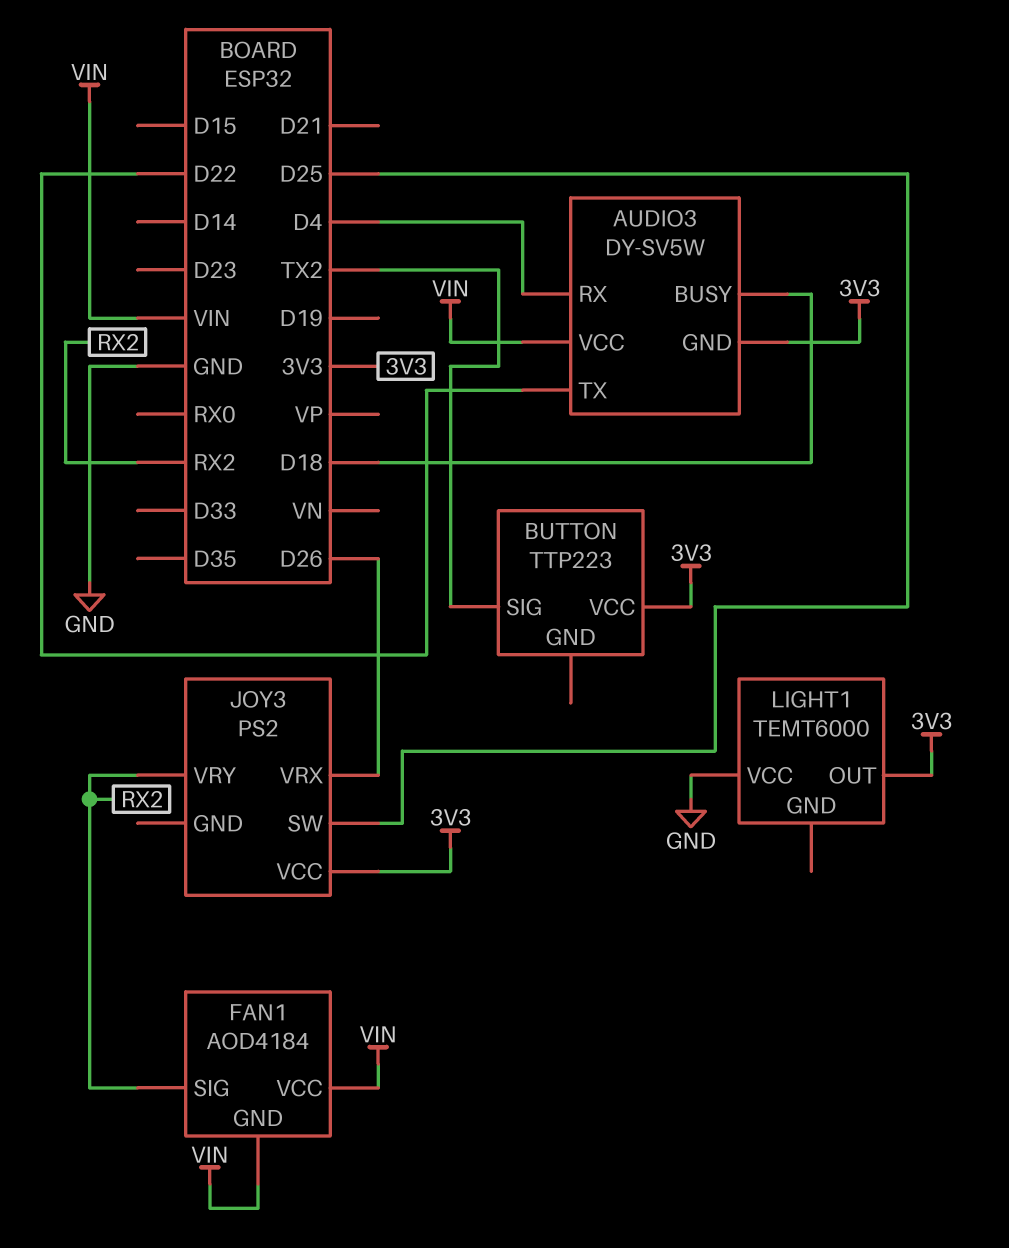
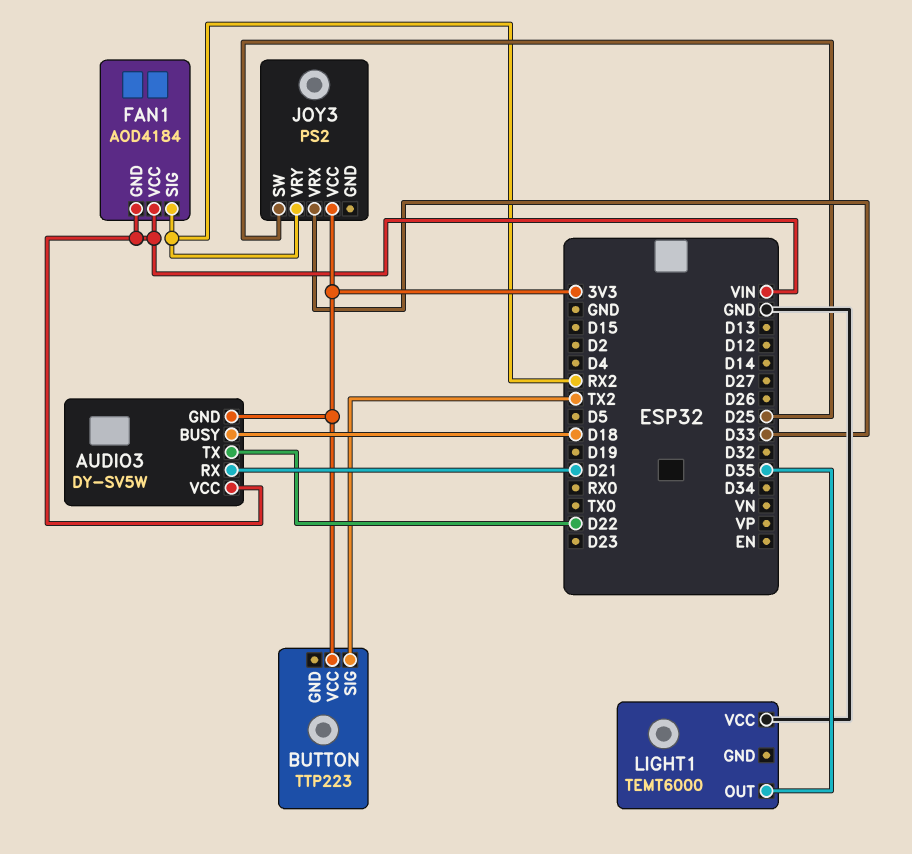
AUDIO3 pin RX: D4 -> D21
JOY3 pin VRX: D26 -> D33
LIGHT1 pin OUT: 3V3 -> D35

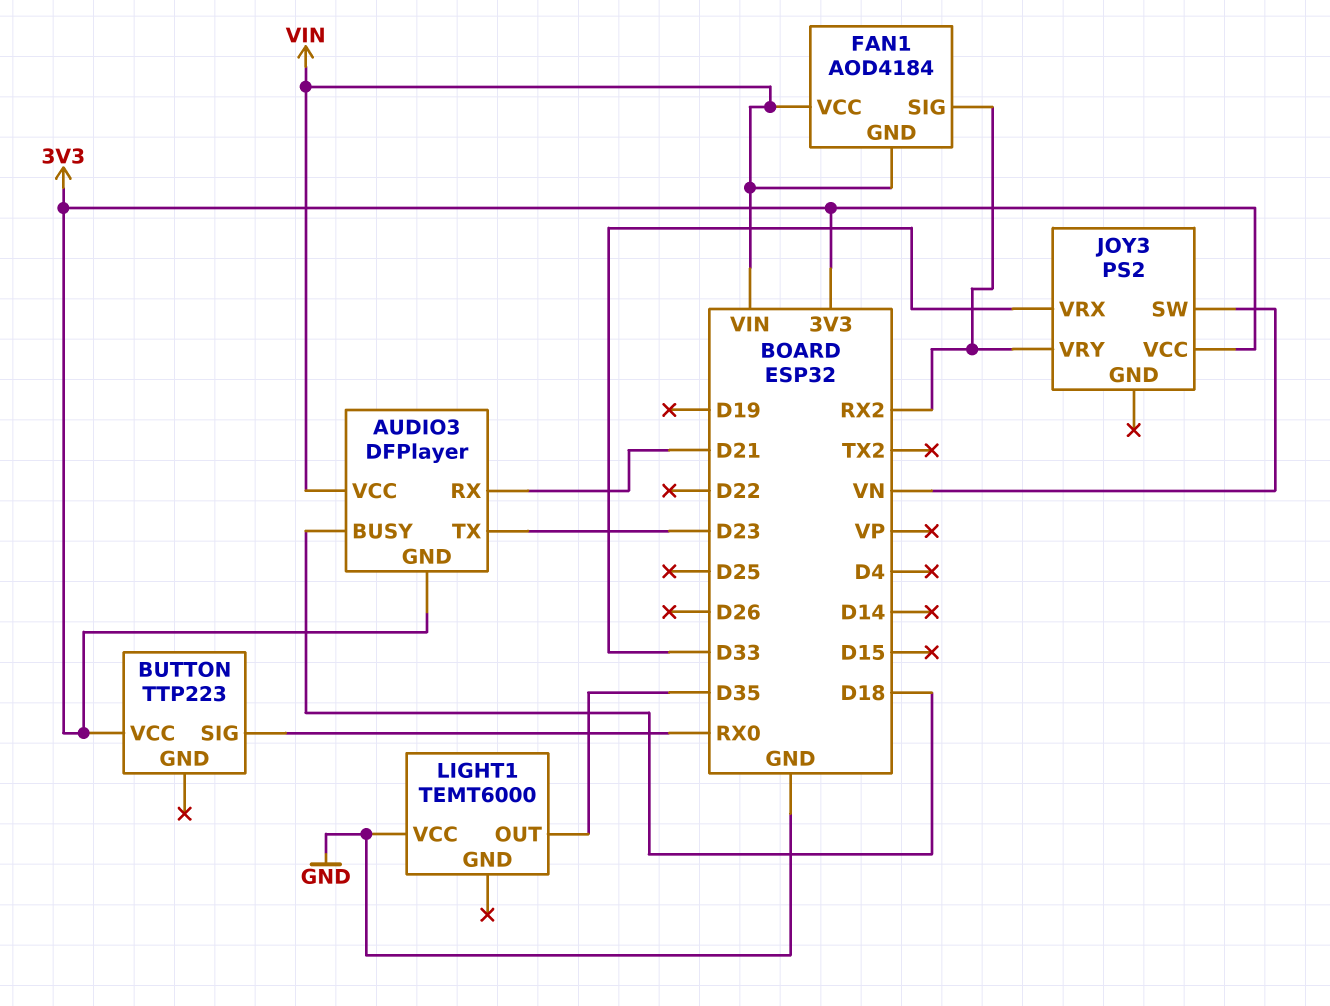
AUDIO3: DY-SV5W -> DFPlayer
AUDIO3 pin TX: D22 -> D23
BUTTON pin SIG: TX2 -> RX0
JOY3 pin SW: D25 -> VN

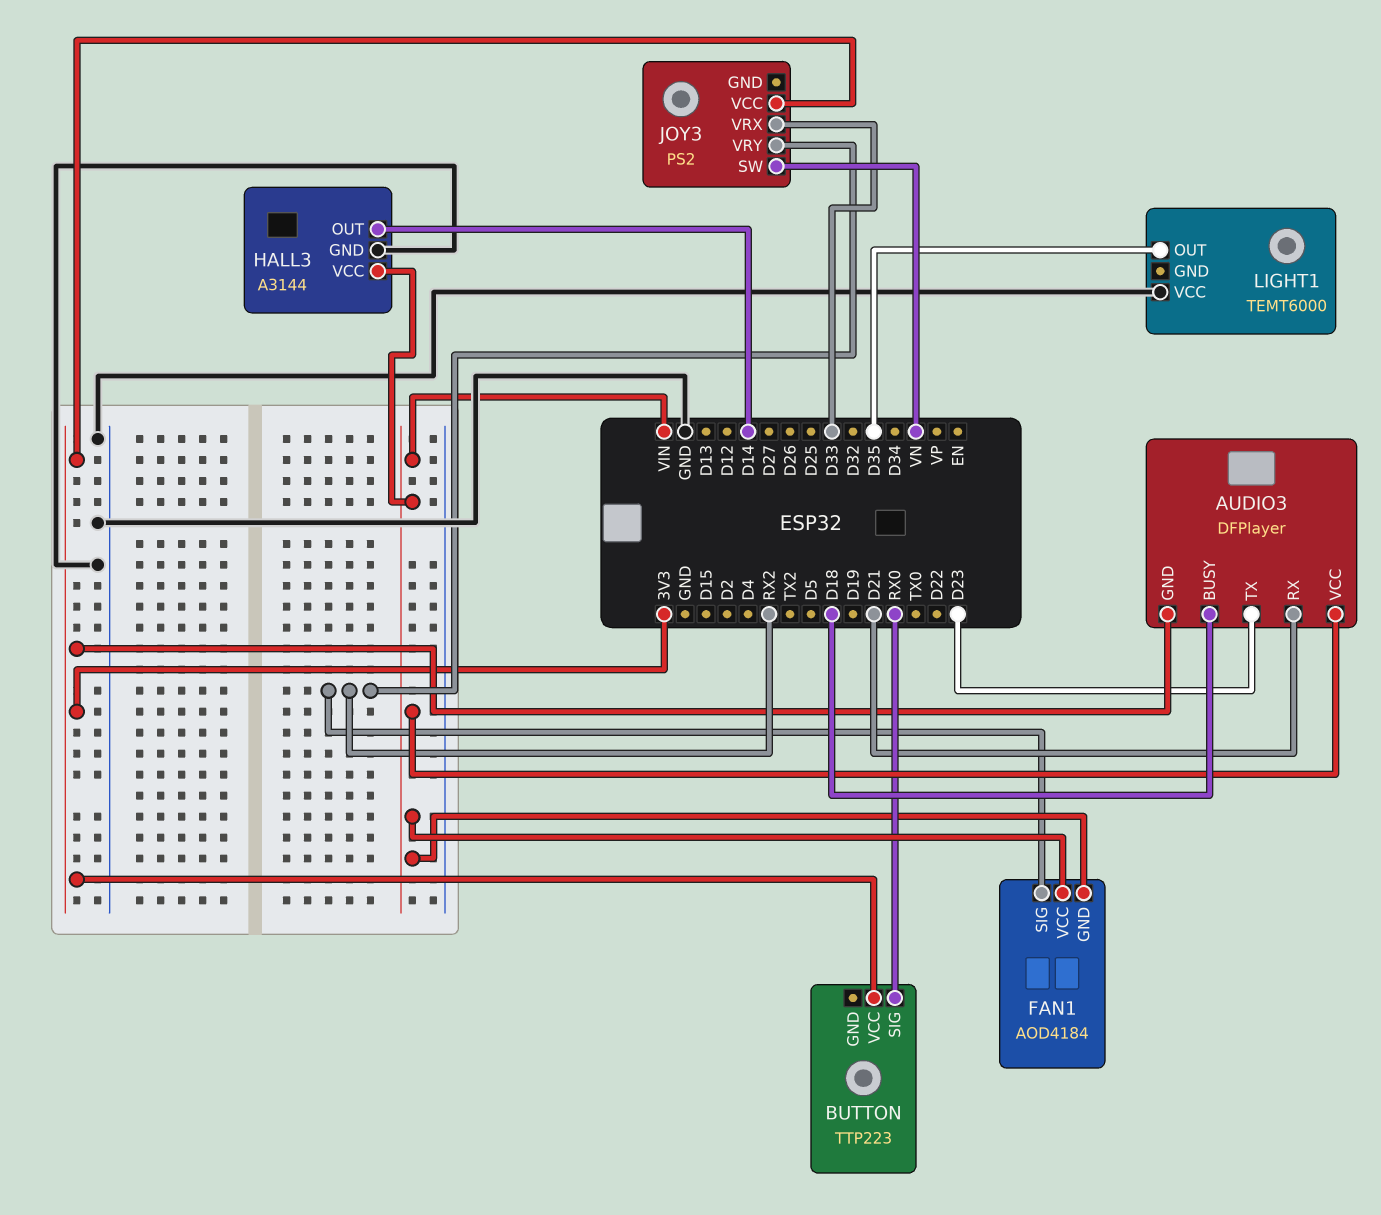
HALL3: none -> A3144
HALL3 pin GND: none -> GND
HALL3 pin OUT: none -> D14
HALL3 pin VCC: none -> VIN

